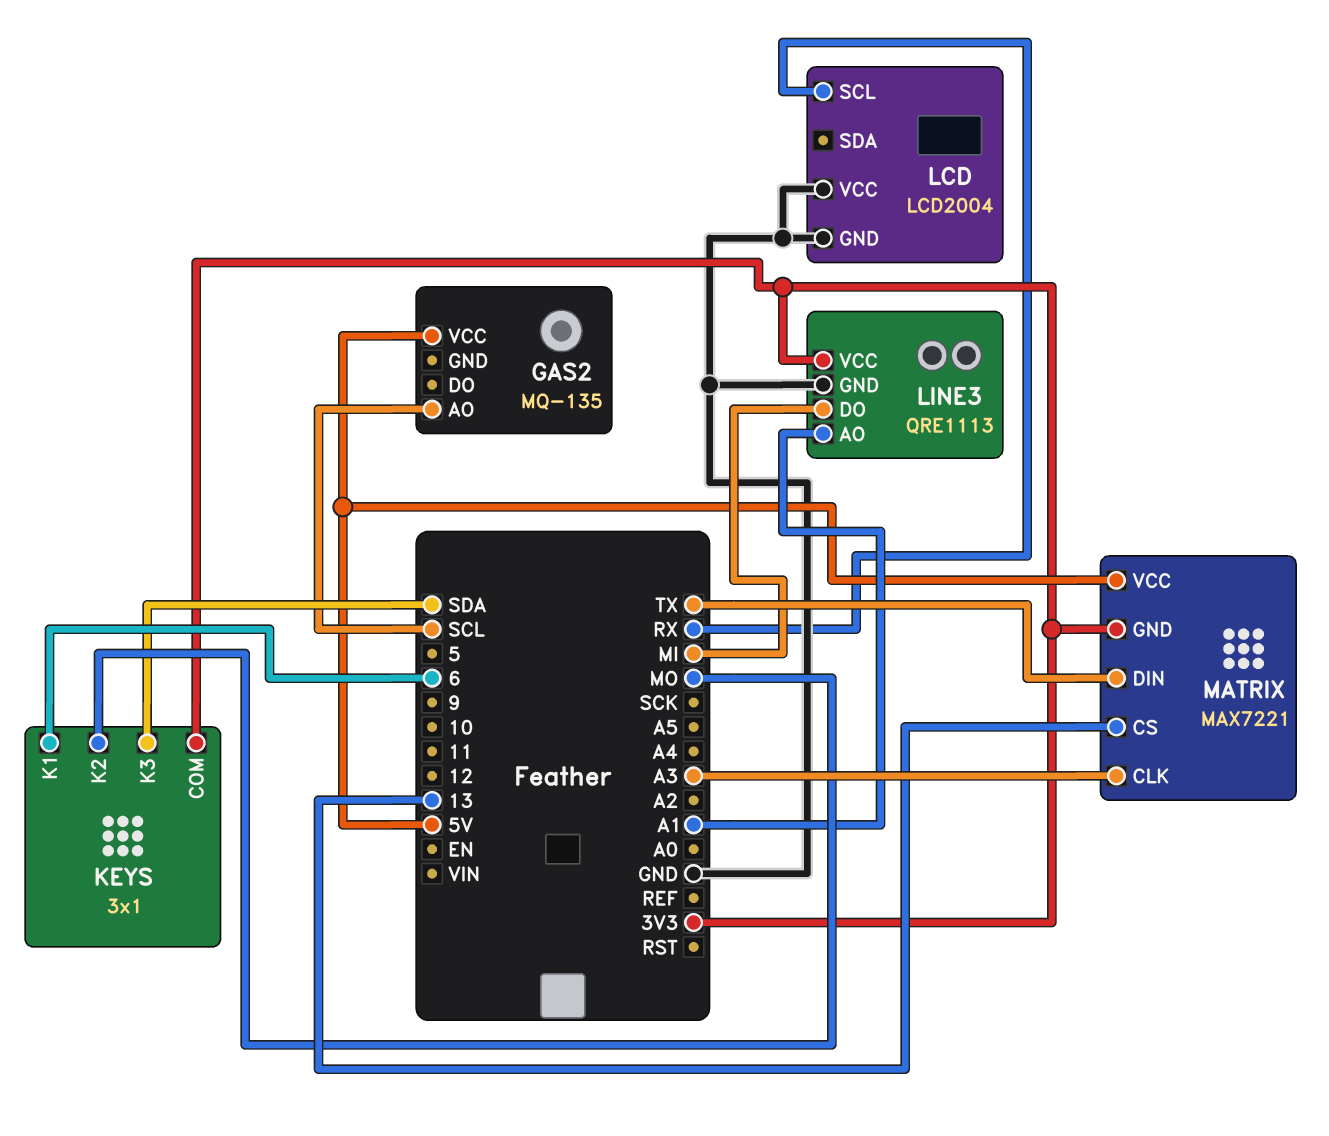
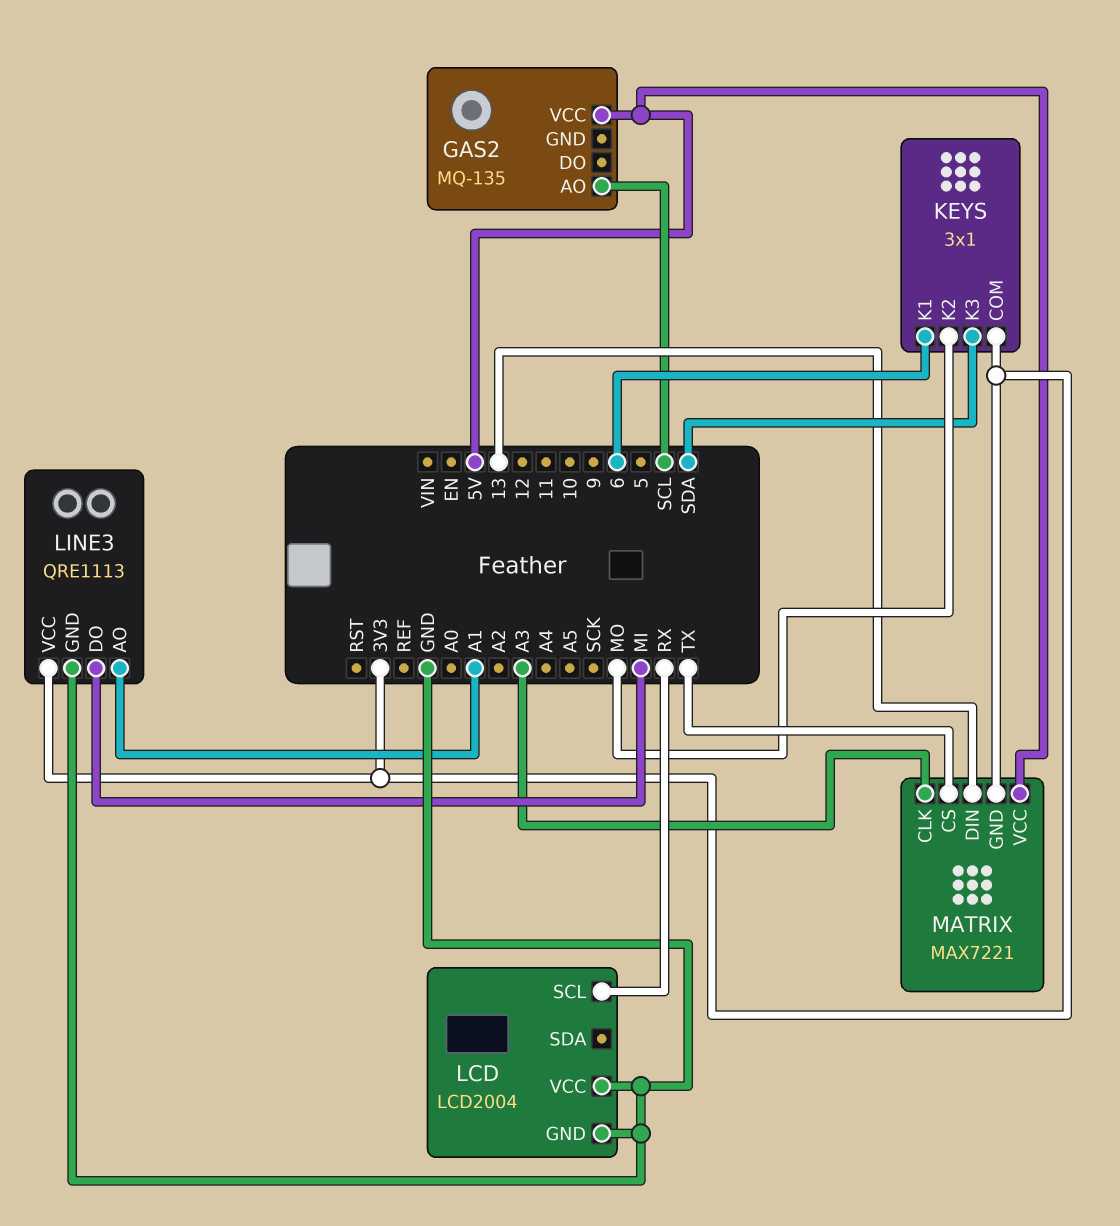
MATRIX pin CS: 13 -> TX
MATRIX pin DIN: TX -> 13

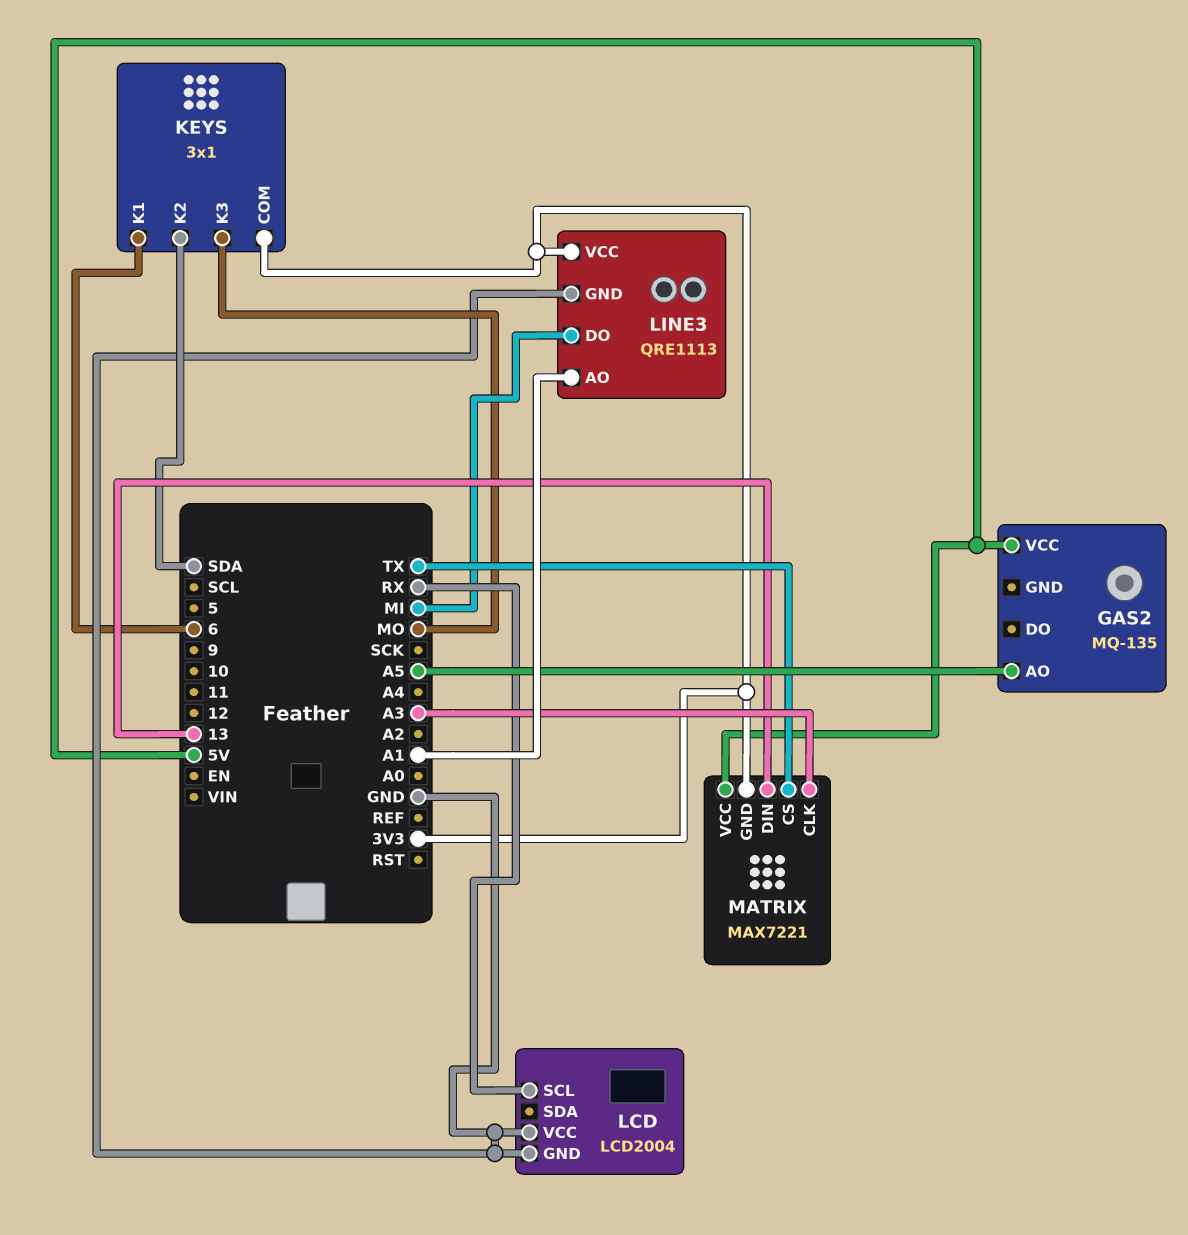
GAS2 pin AO: SCL -> A5
KEYS pin K2: MO -> SDA
KEYS pin K3: SDA -> MO

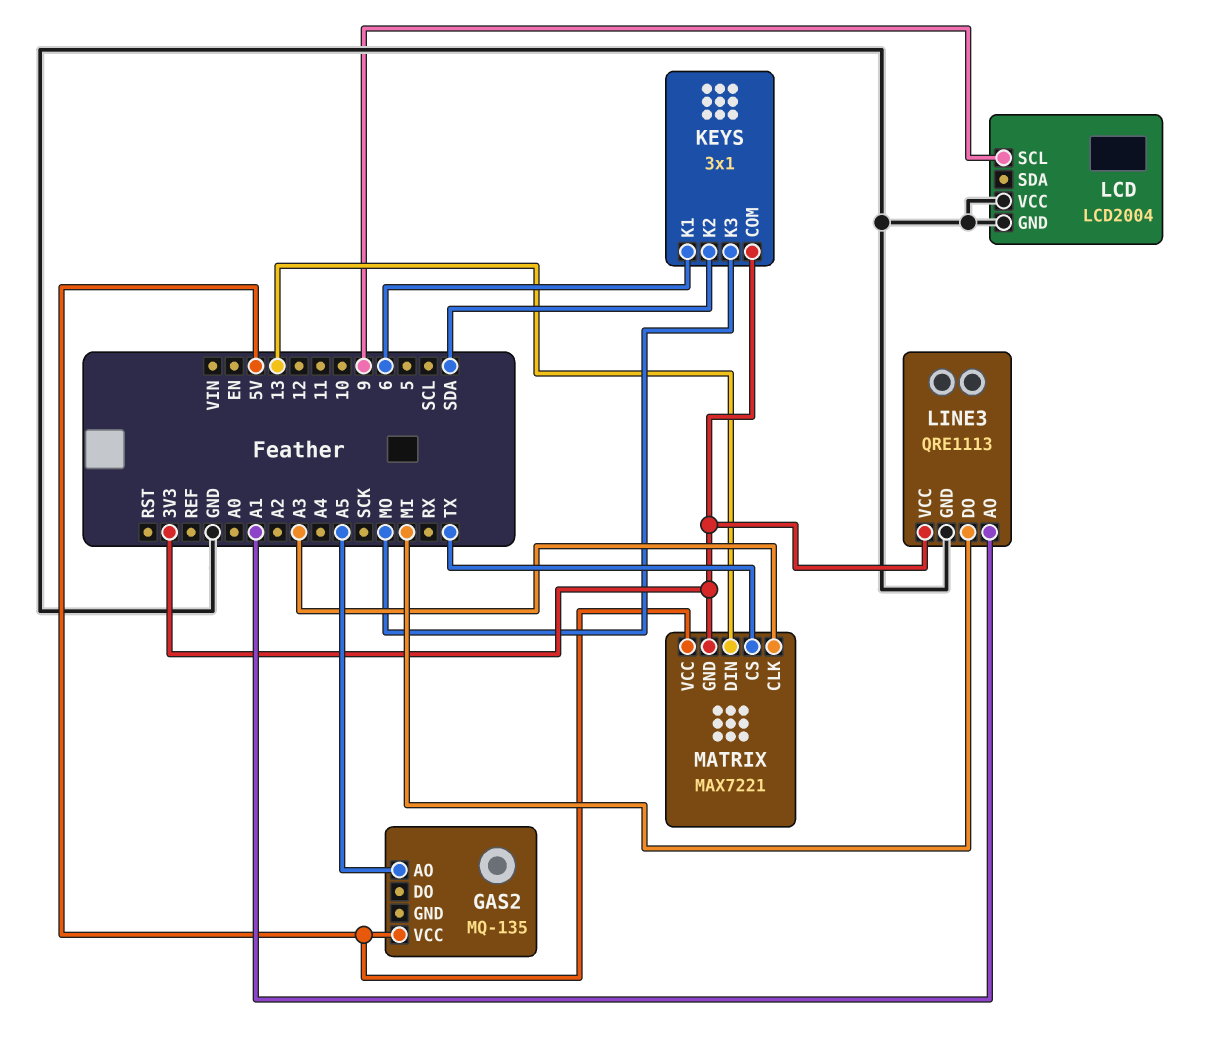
LCD pin SCL: RX -> 9

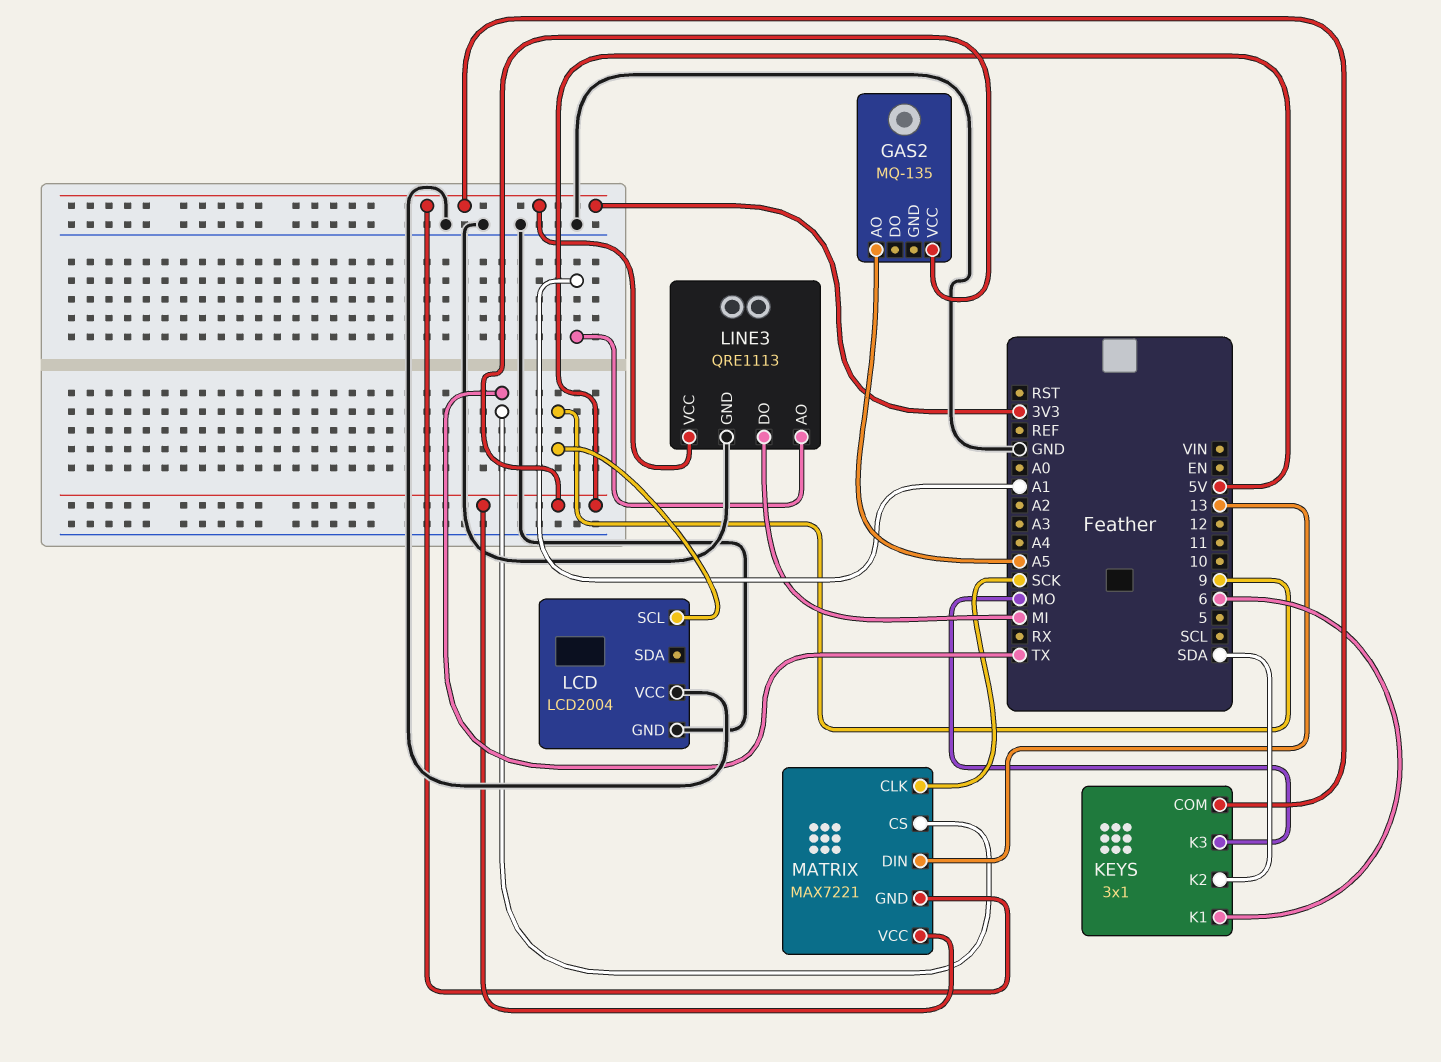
MATRIX pin CLK: A3 -> SCK

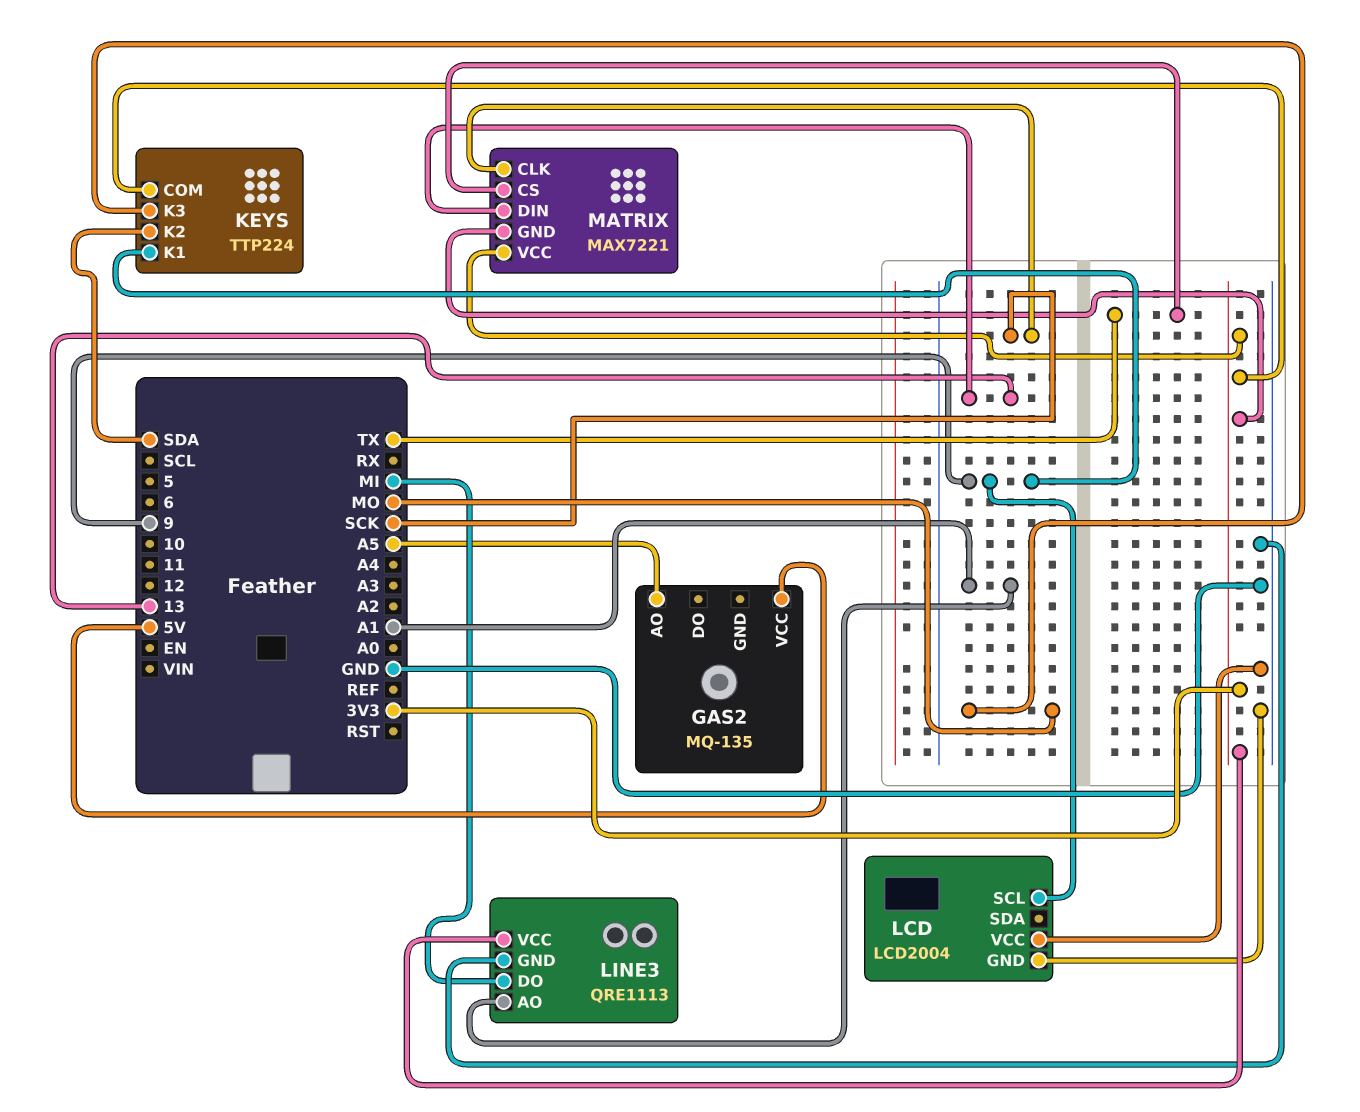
KEYS: 3x1 -> TTP224
KEYS pin K1: 6 -> 9
MATRIX pin VCC: 5V -> 3V3

